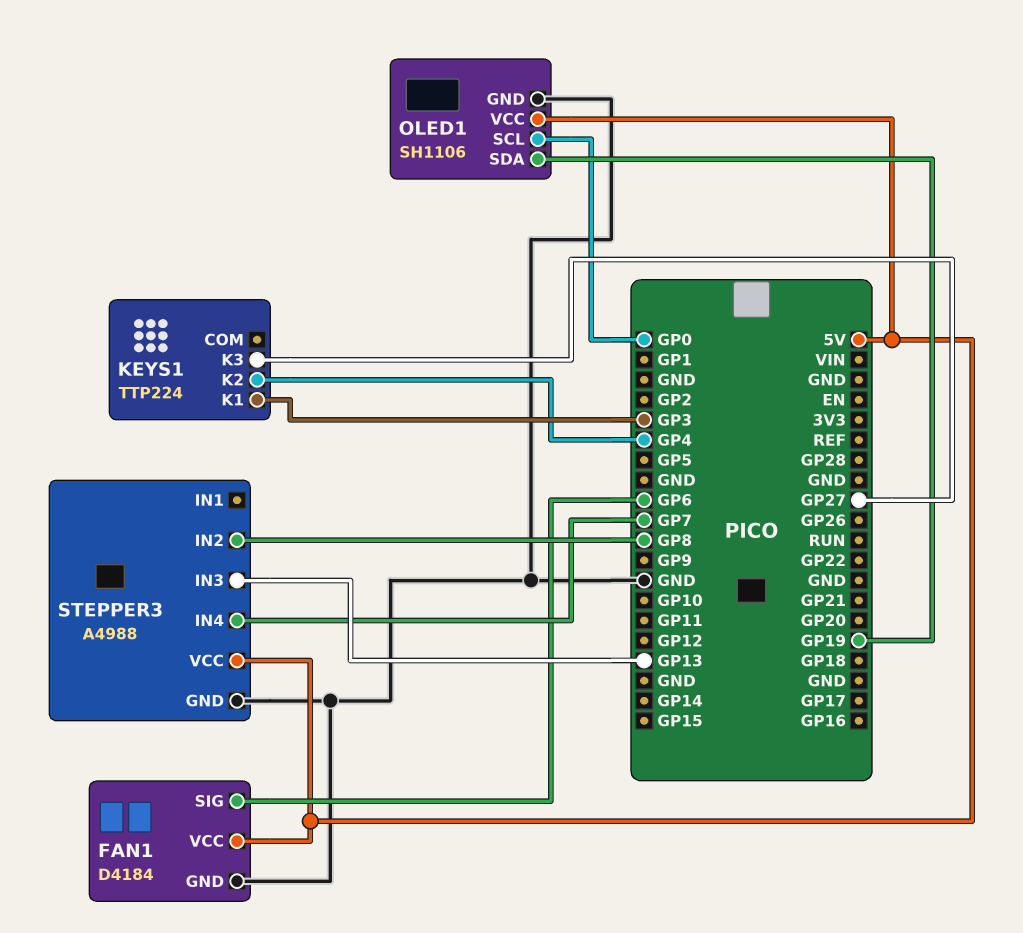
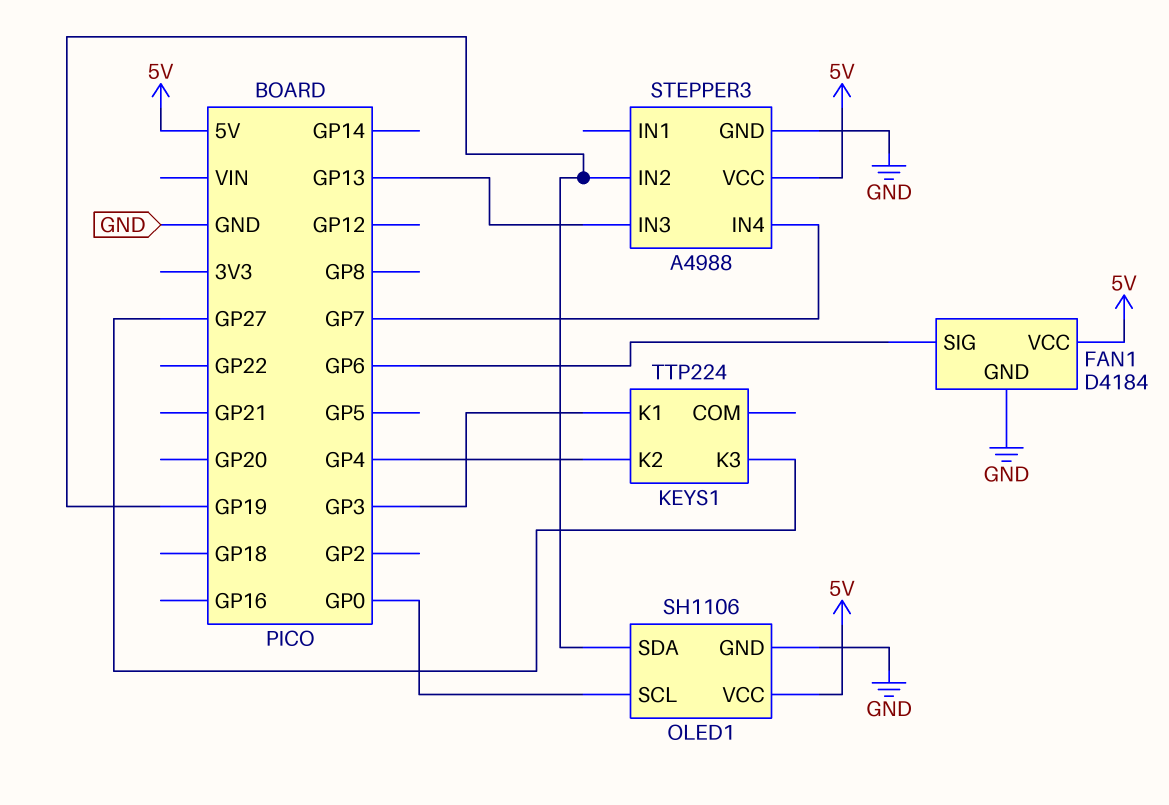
STEPPER3 pin IN2: GP8 -> GP19

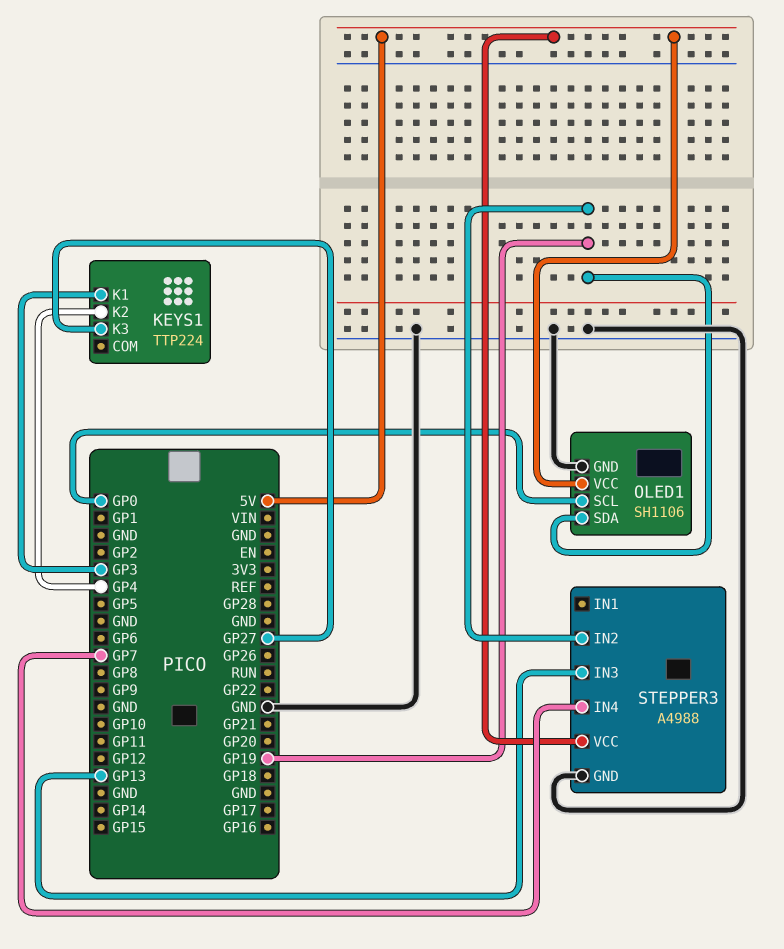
FAN1: D4184 -> none
FAN1 pin GND: GND -> none
FAN1 pin SIG: GP6 -> none
FAN1 pin VCC: 5V -> none

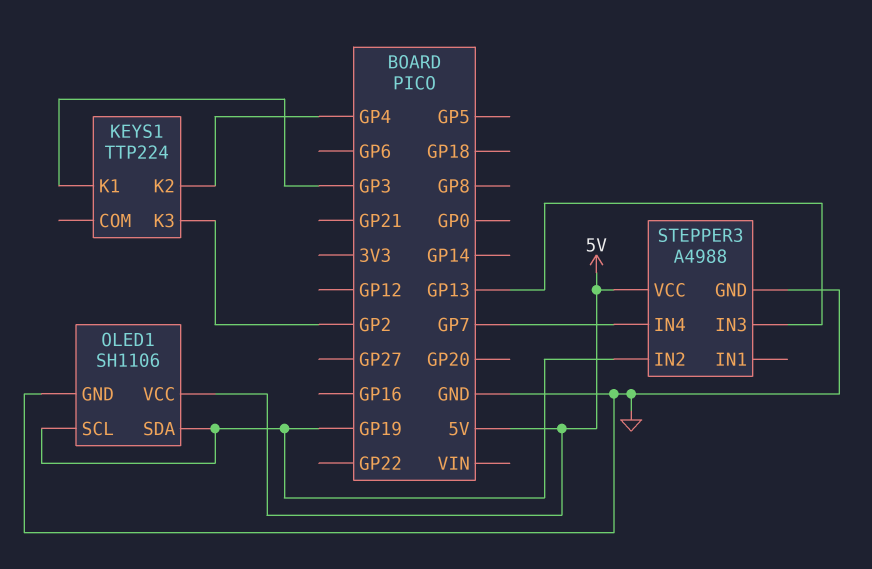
KEYS1 pin K3: GP27 -> GP2
OLED1 pin SCL: GP0 -> GP19

